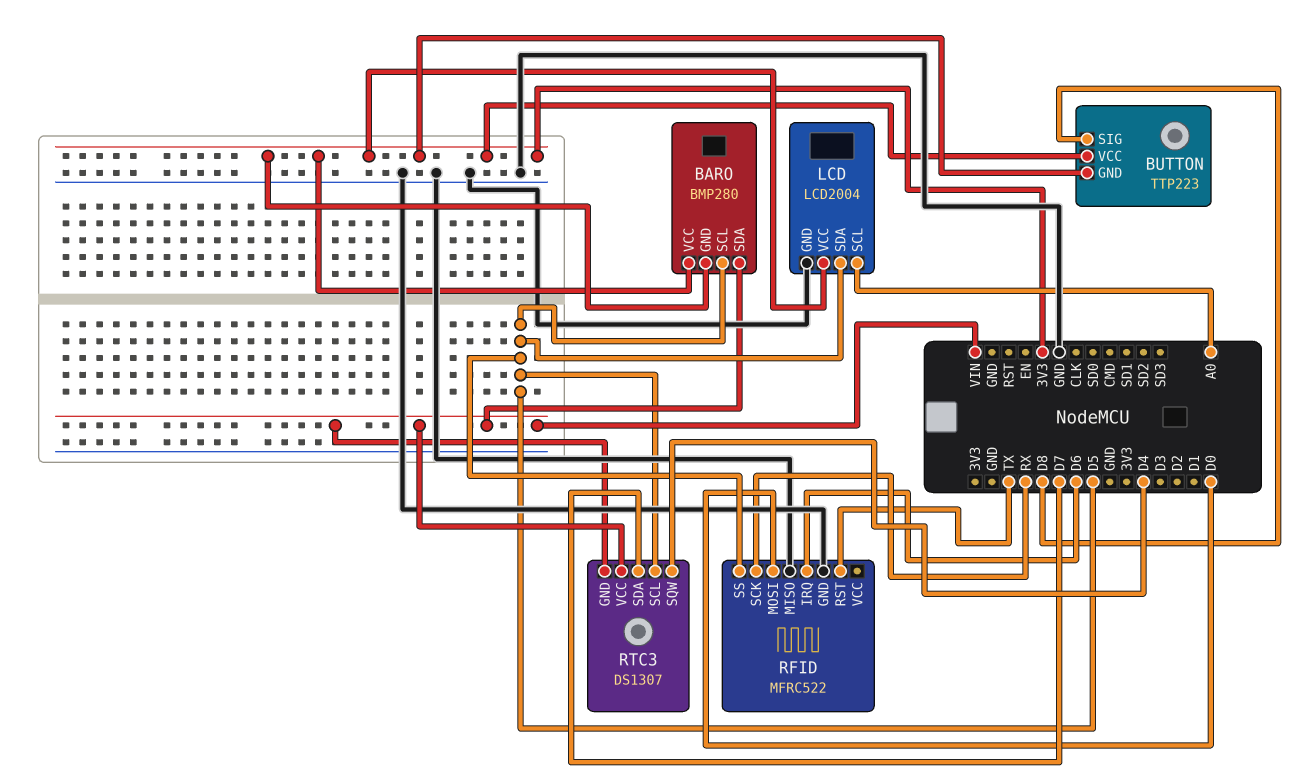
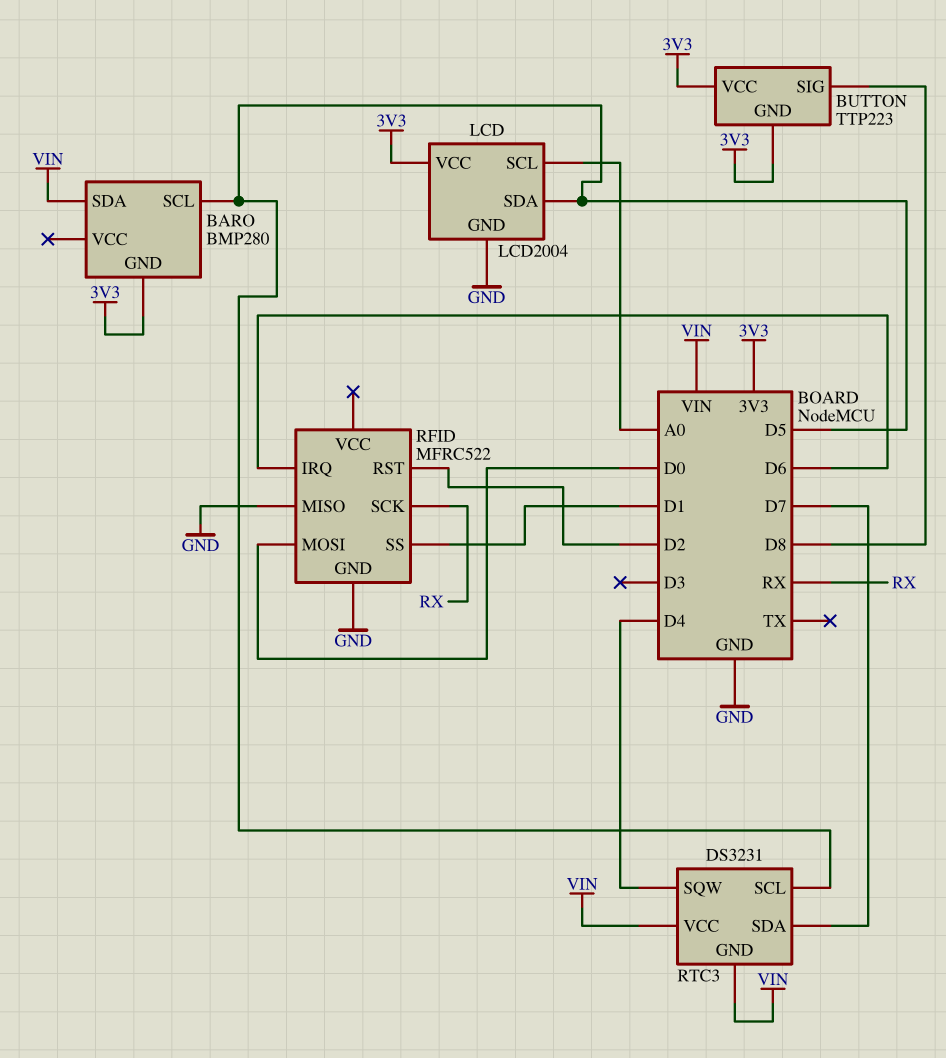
BARO pin VCC: 3V3 -> none
RFID pin RST: TX -> D2
RFID pin SS: D5 -> D1
RTC3: DS1307 -> DS3231

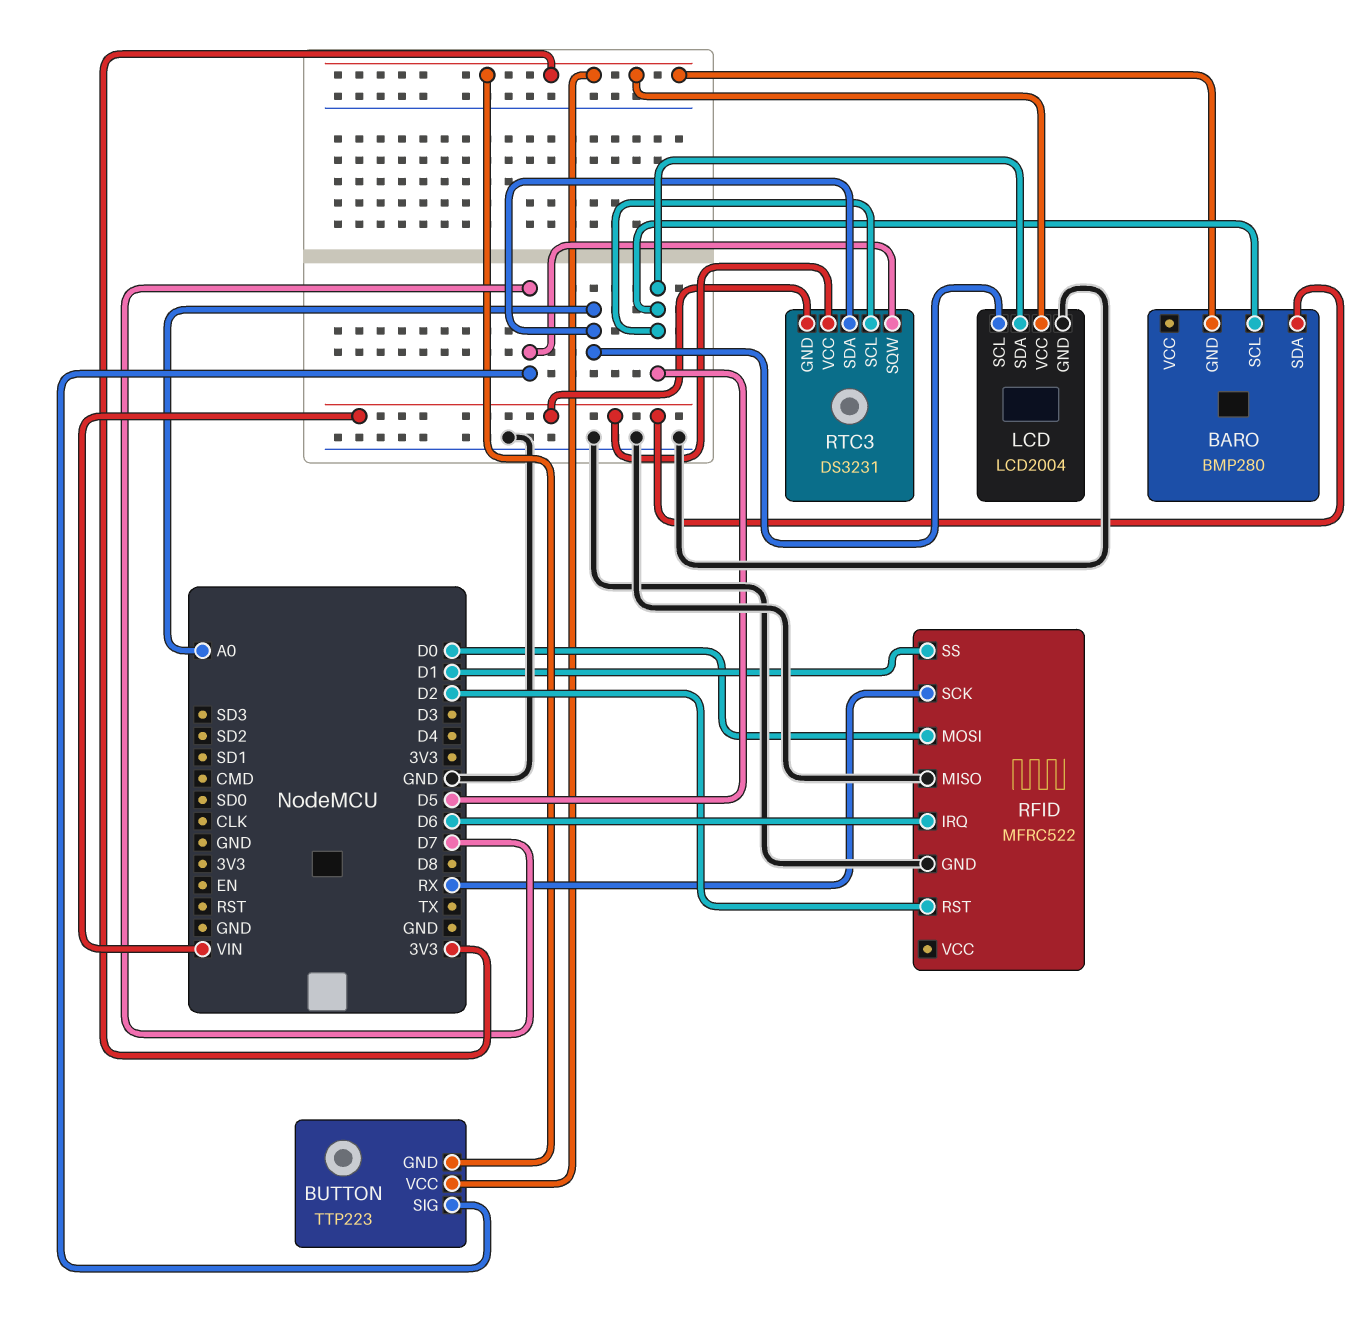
BUTTON pin SIG: D8 -> D7
RTC3 pin SDA: D7 -> A0
RTC3 pin SQW: D4 -> D7

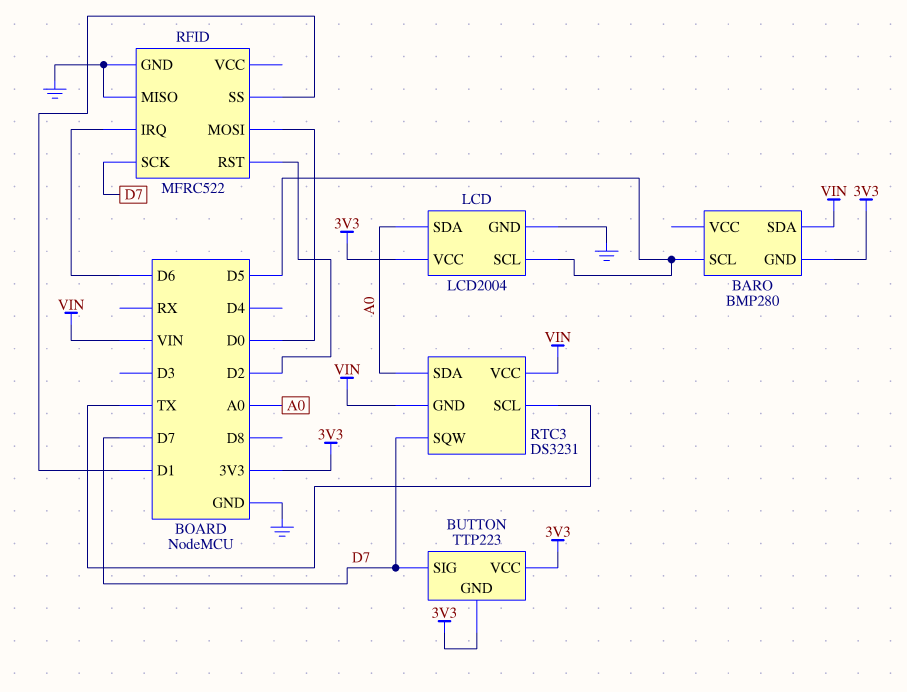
LCD pin SCL: A0 -> D5
LCD pin SDA: D5 -> A0
RFID pin SCK: RX -> D7
RTC3 pin SCL: D5 -> TX

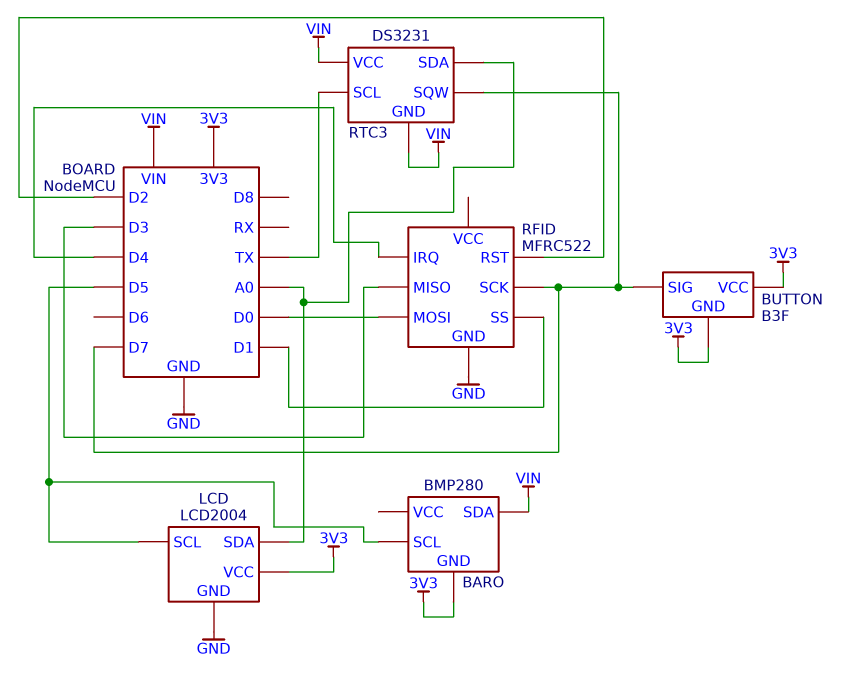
BUTTON: TTP223 -> B3F
RFID pin IRQ: D6 -> D4
RFID pin MISO: GND -> D3

